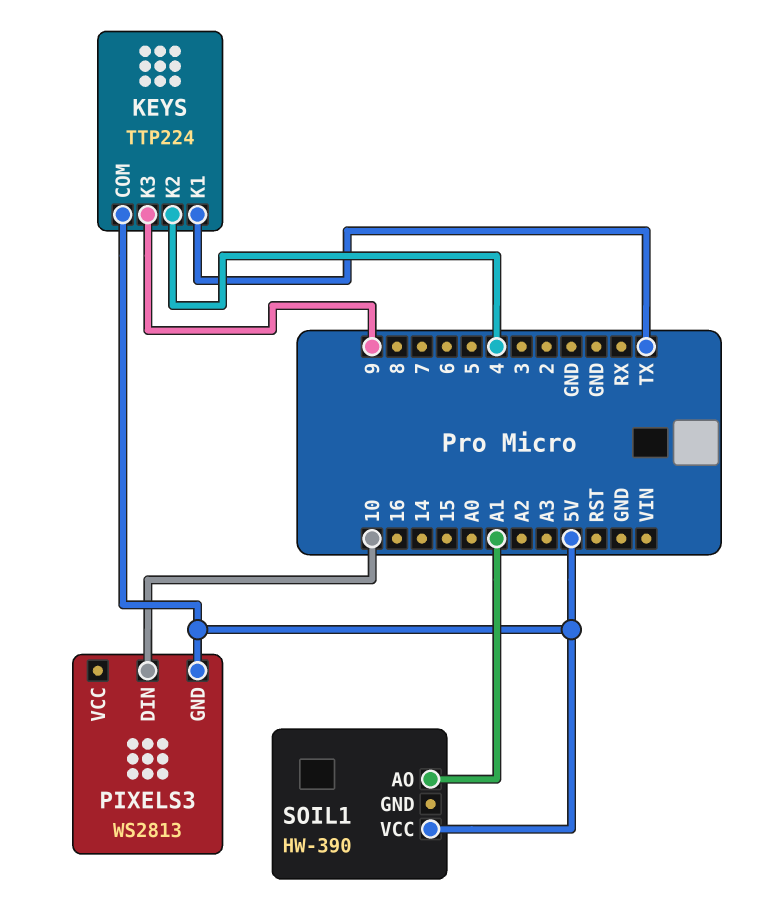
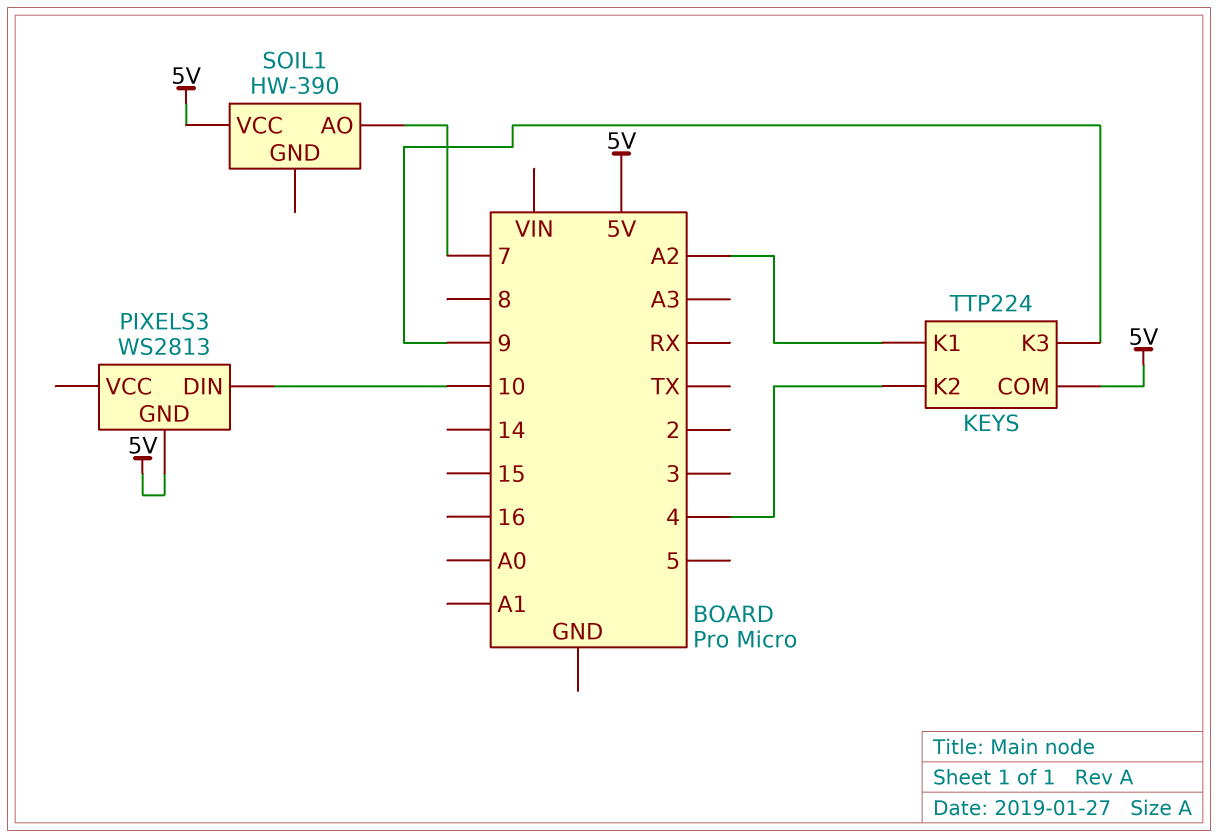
KEYS pin K1: TX -> A2
SOIL1 pin AO: A1 -> 7

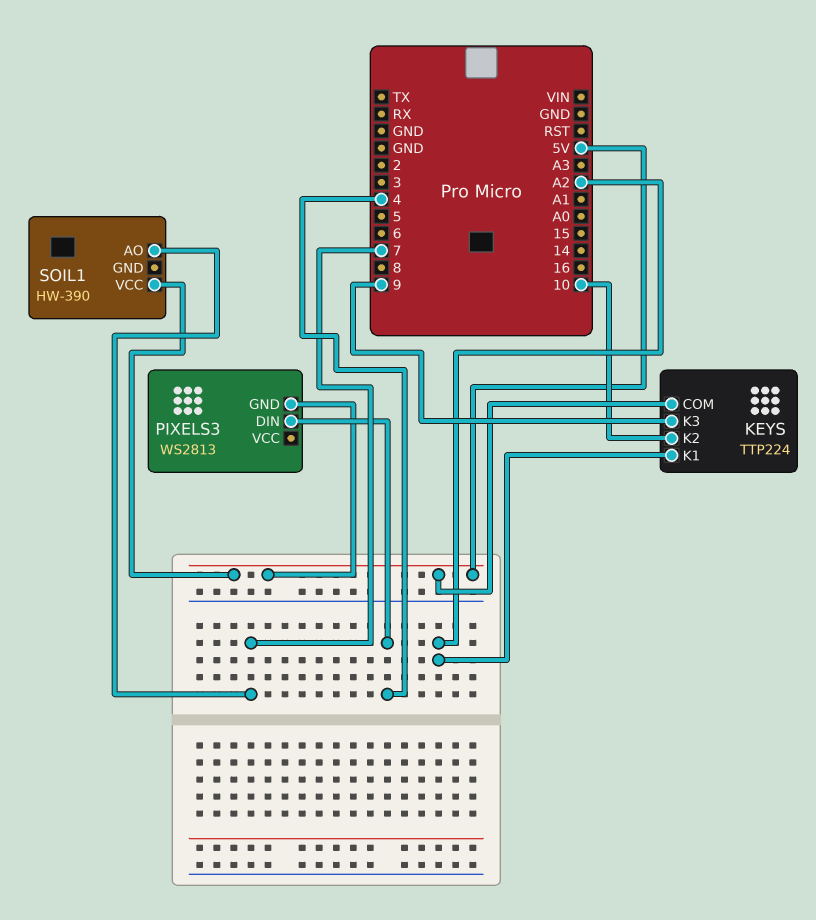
KEYS pin K2: 4 -> 10
PIXELS3 pin DIN: 10 -> 4

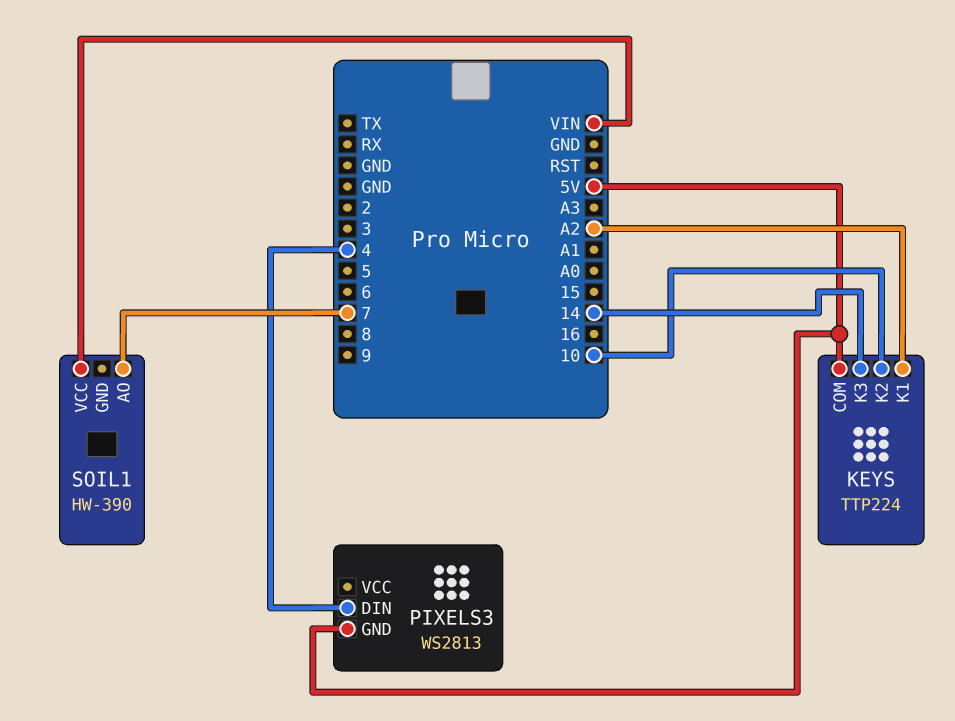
KEYS pin K3: 9 -> 14
SOIL1 pin VCC: 5V -> VIN

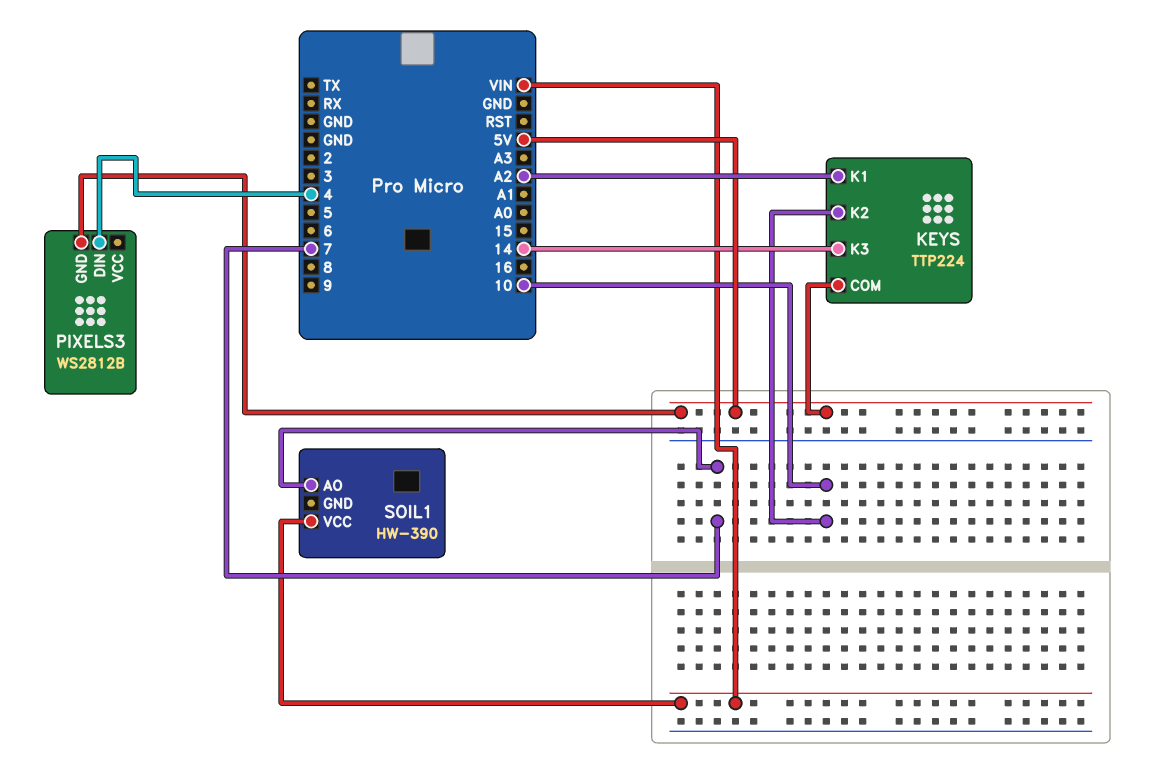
PIXELS3: WS2813 -> WS2812B

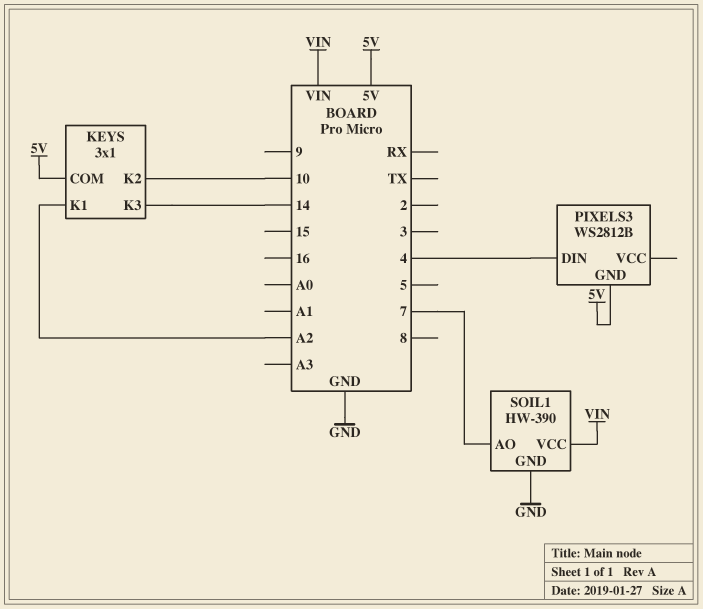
KEYS: TTP224 -> 3x1
SOIL1 pin GND: none -> GND

